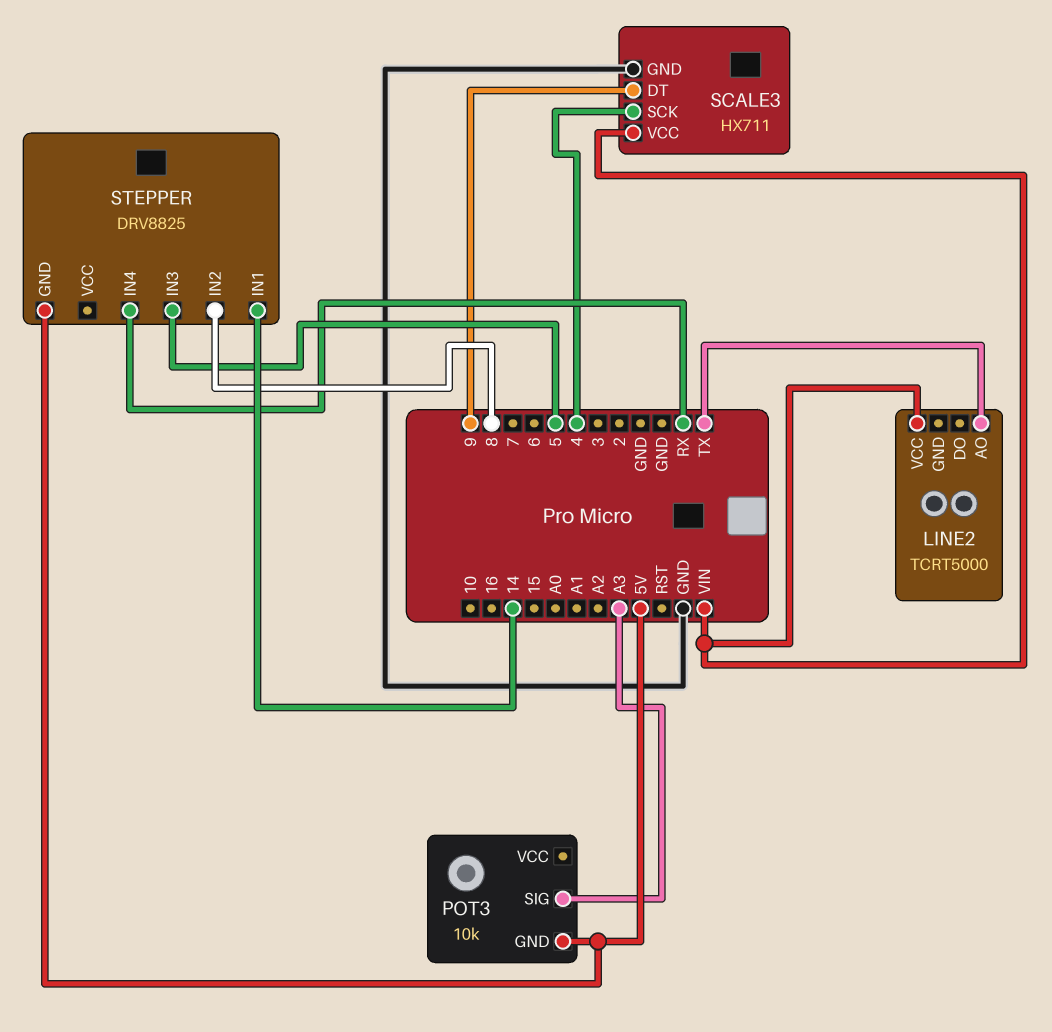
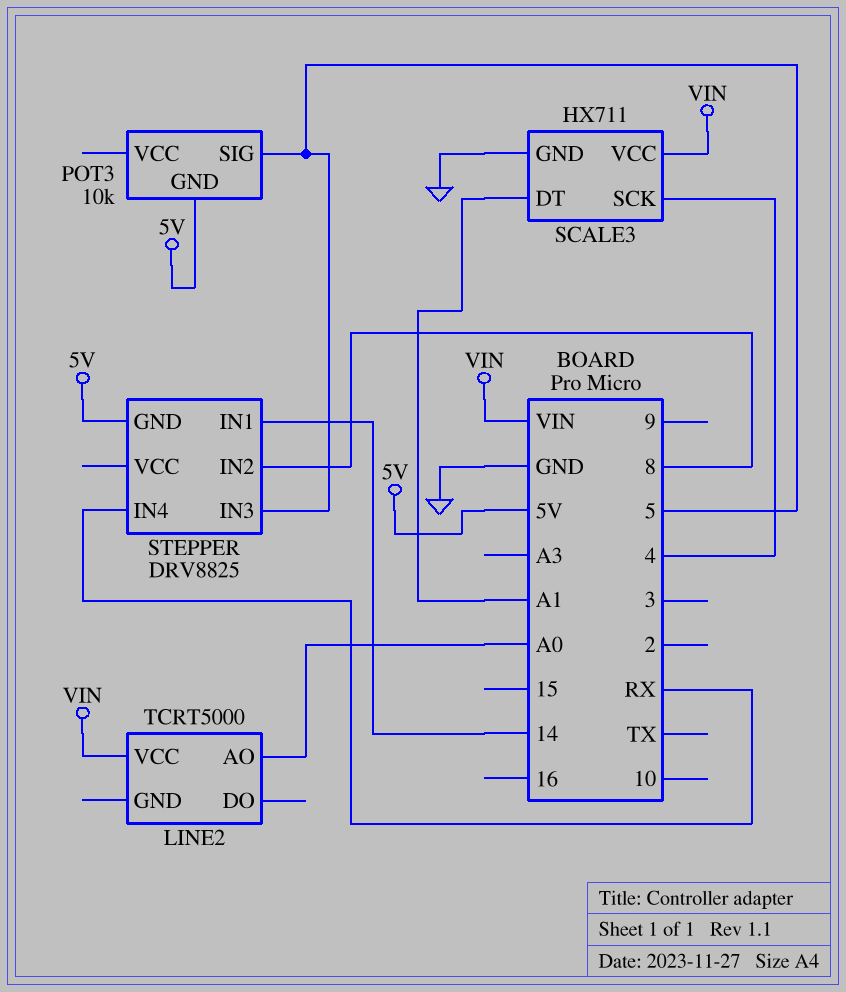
LINE2 pin AO: TX -> A0
POT3 pin SIG: A3 -> 5
SCALE3 pin DT: 9 -> A1

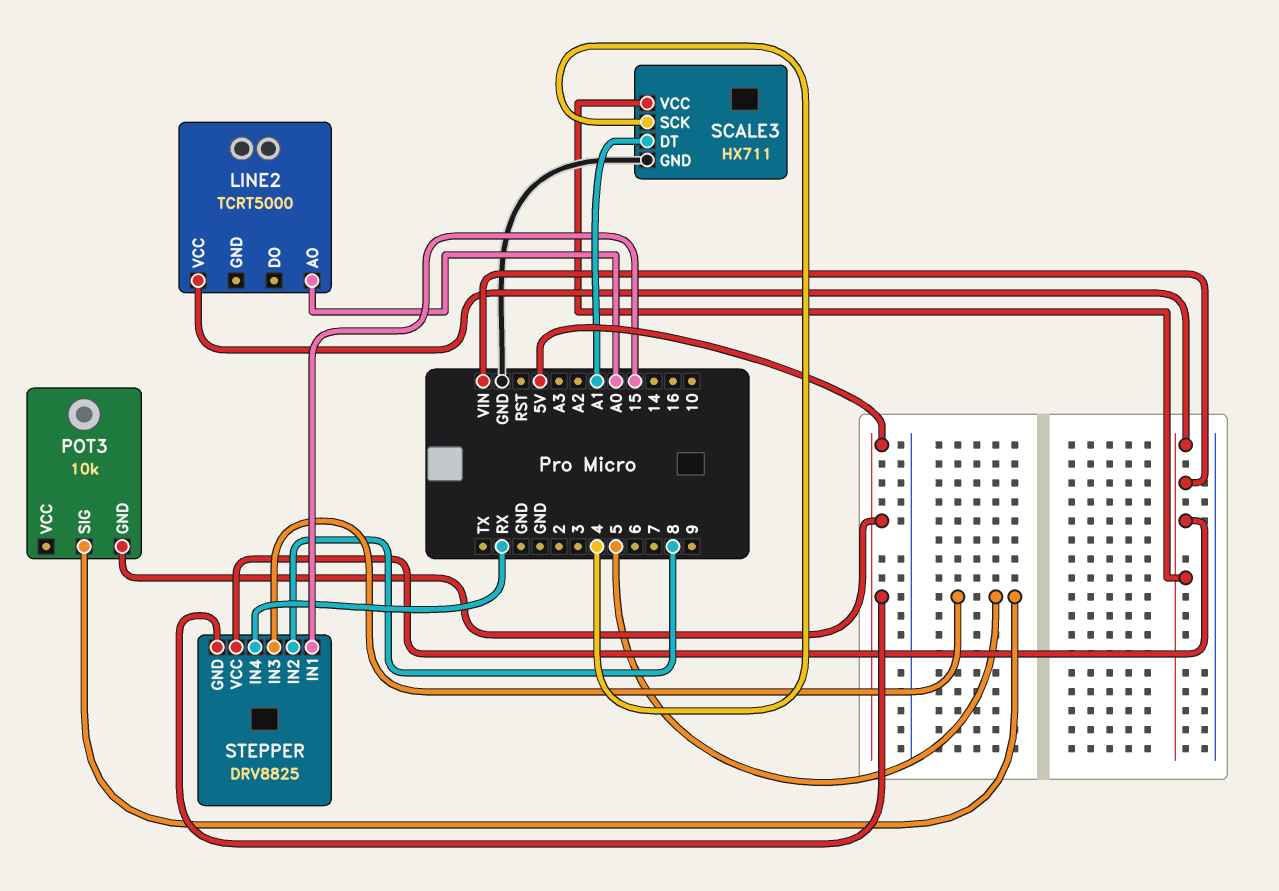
STEPPER pin IN1: 14 -> 15
STEPPER pin VCC: none -> VIN

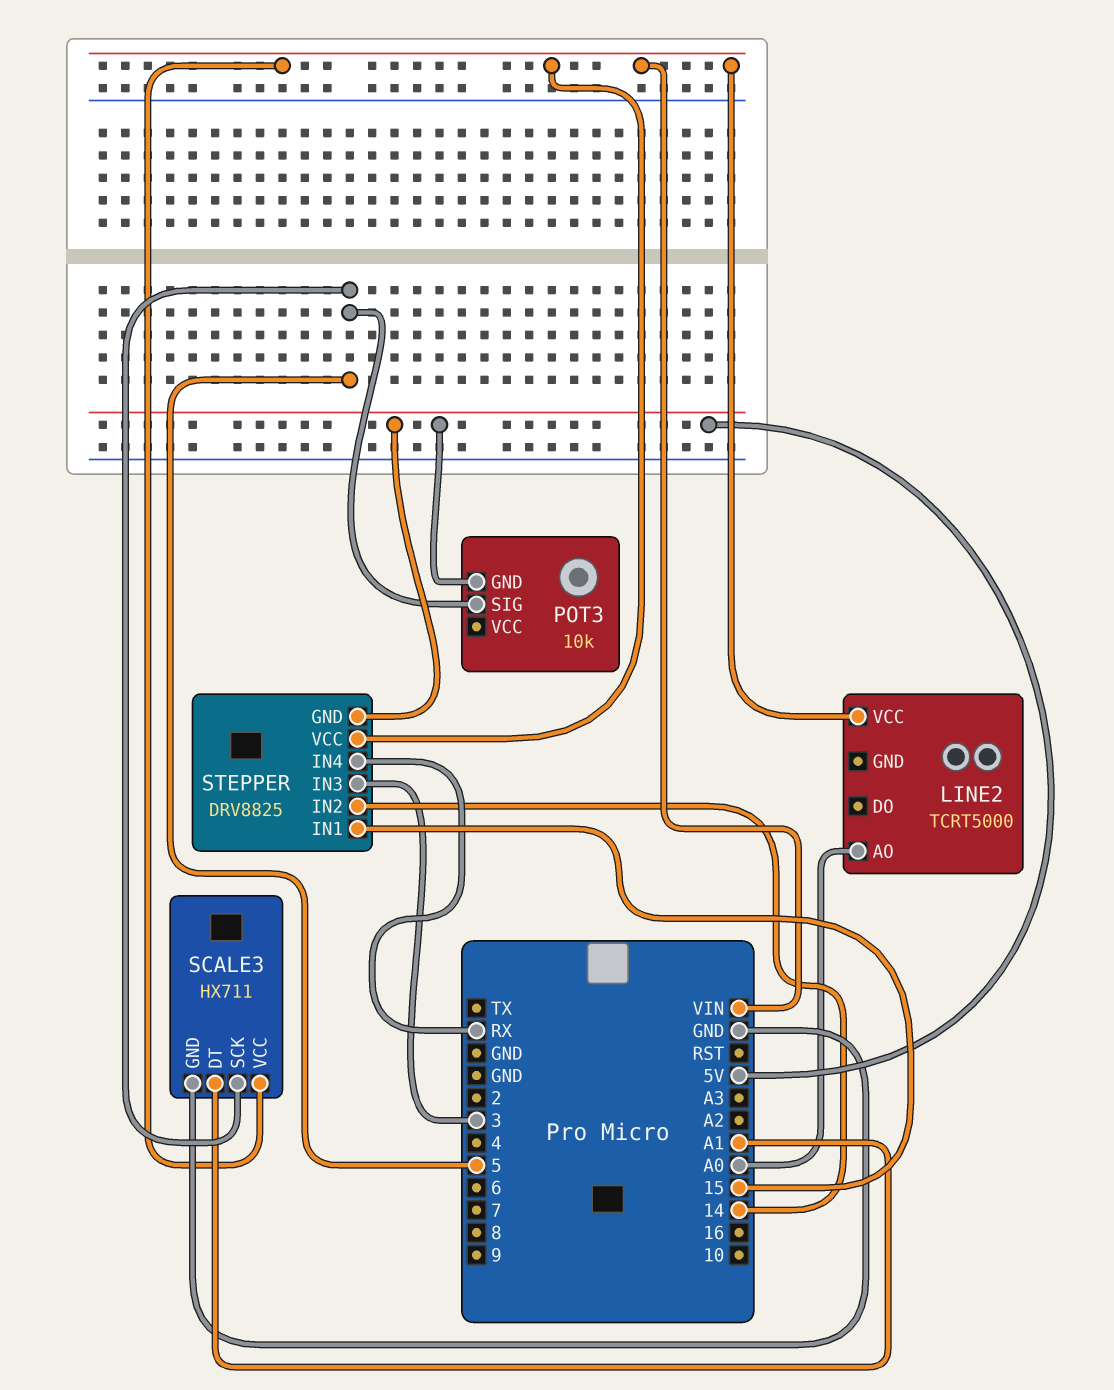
SCALE3 pin SCK: 4 -> 5
STEPPER pin IN2: 8 -> 14
STEPPER pin IN3: 5 -> 3

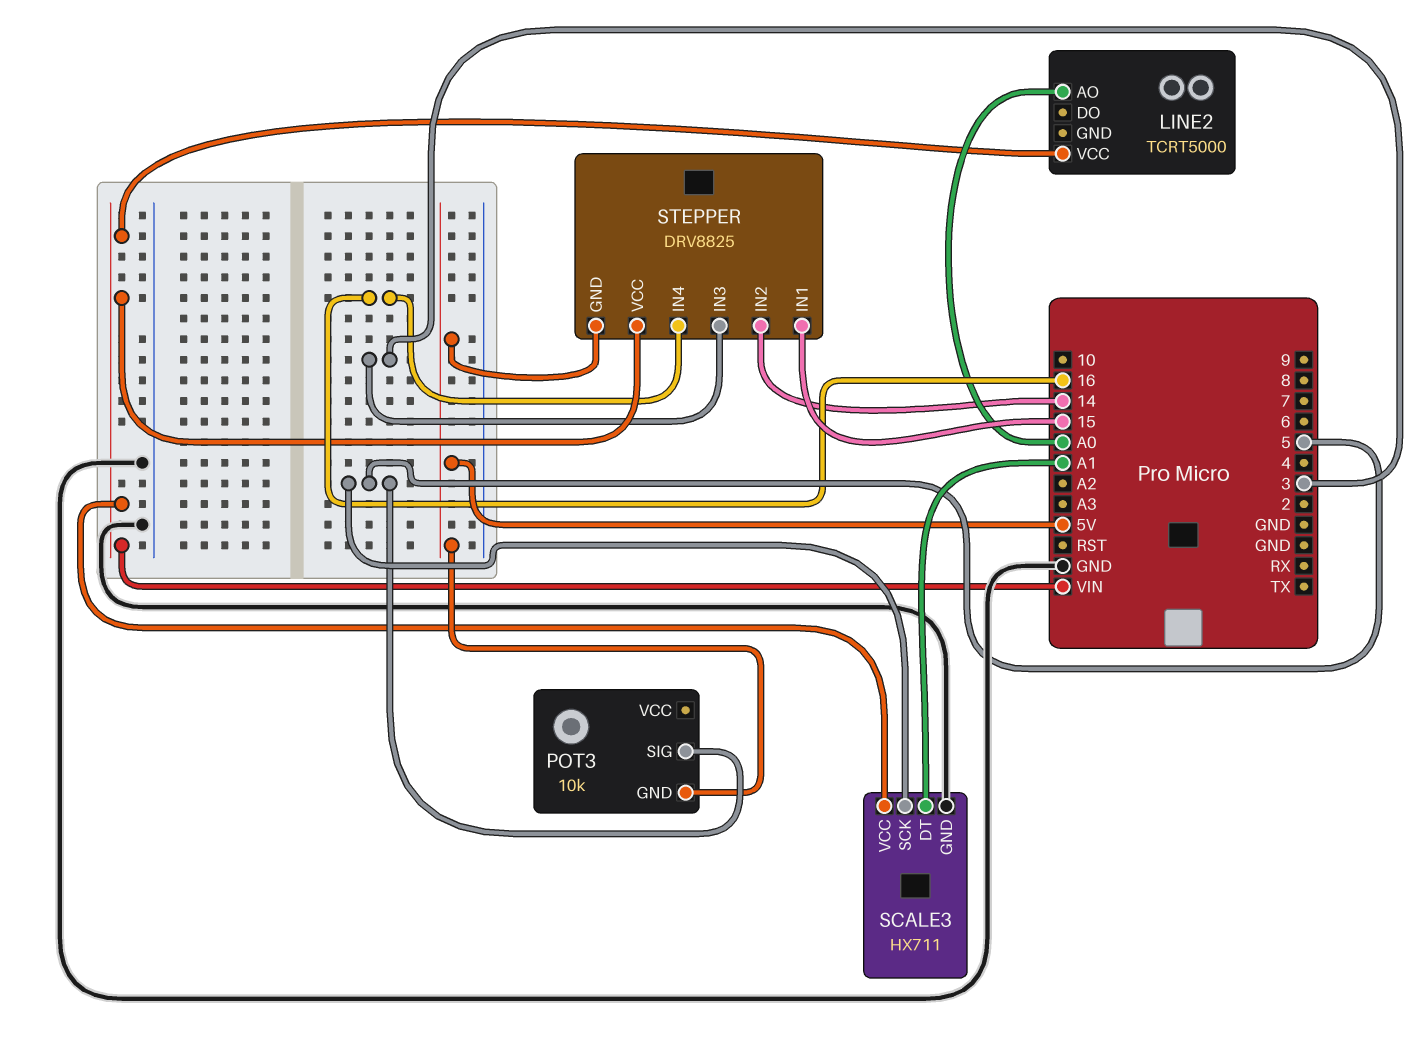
STEPPER pin IN4: RX -> 16

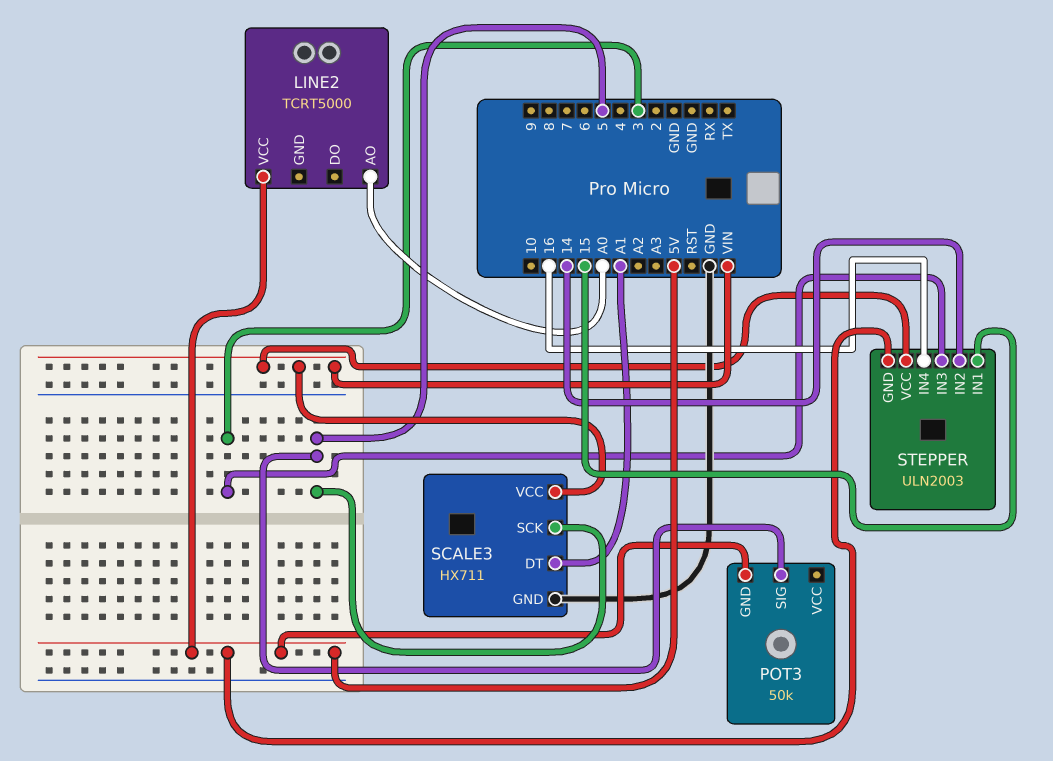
LINE2 pin VCC: VIN -> 5V
POT3: 10k -> 50k
STEPPER: DRV8825 -> ULN2003

